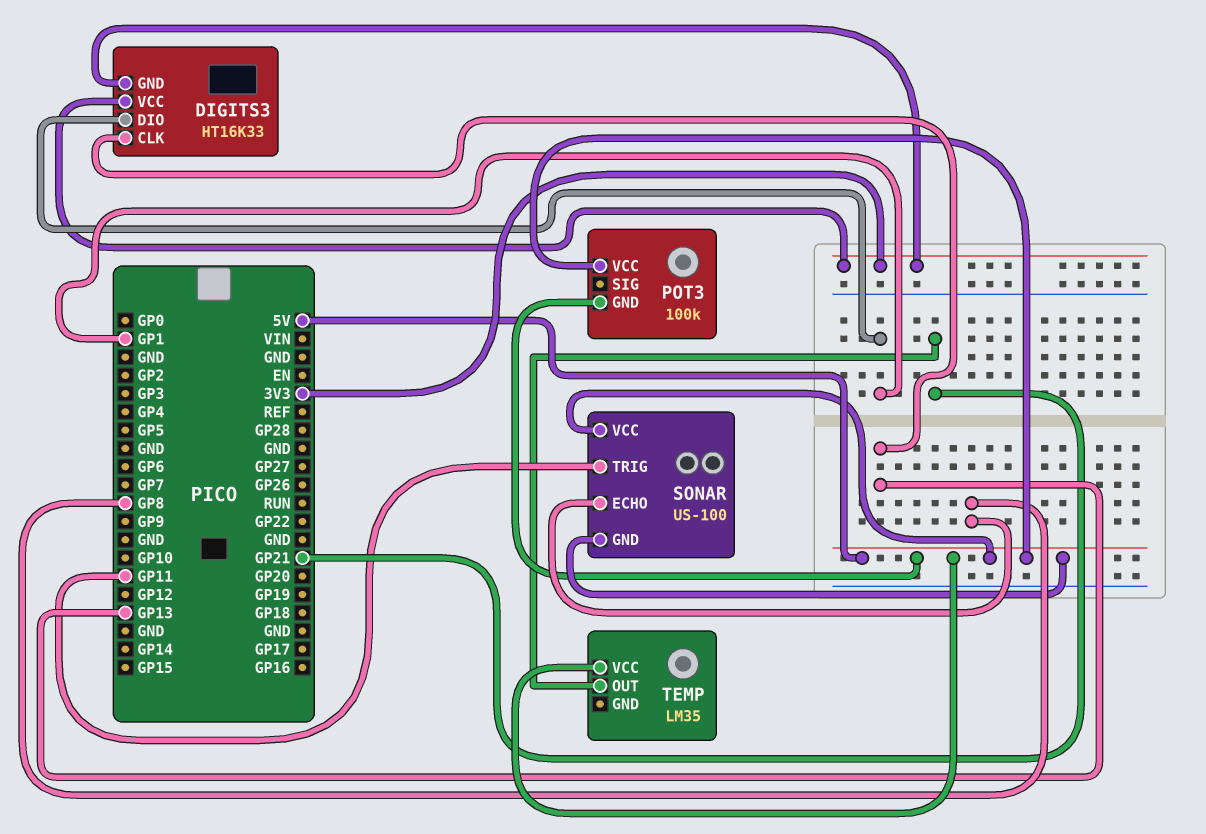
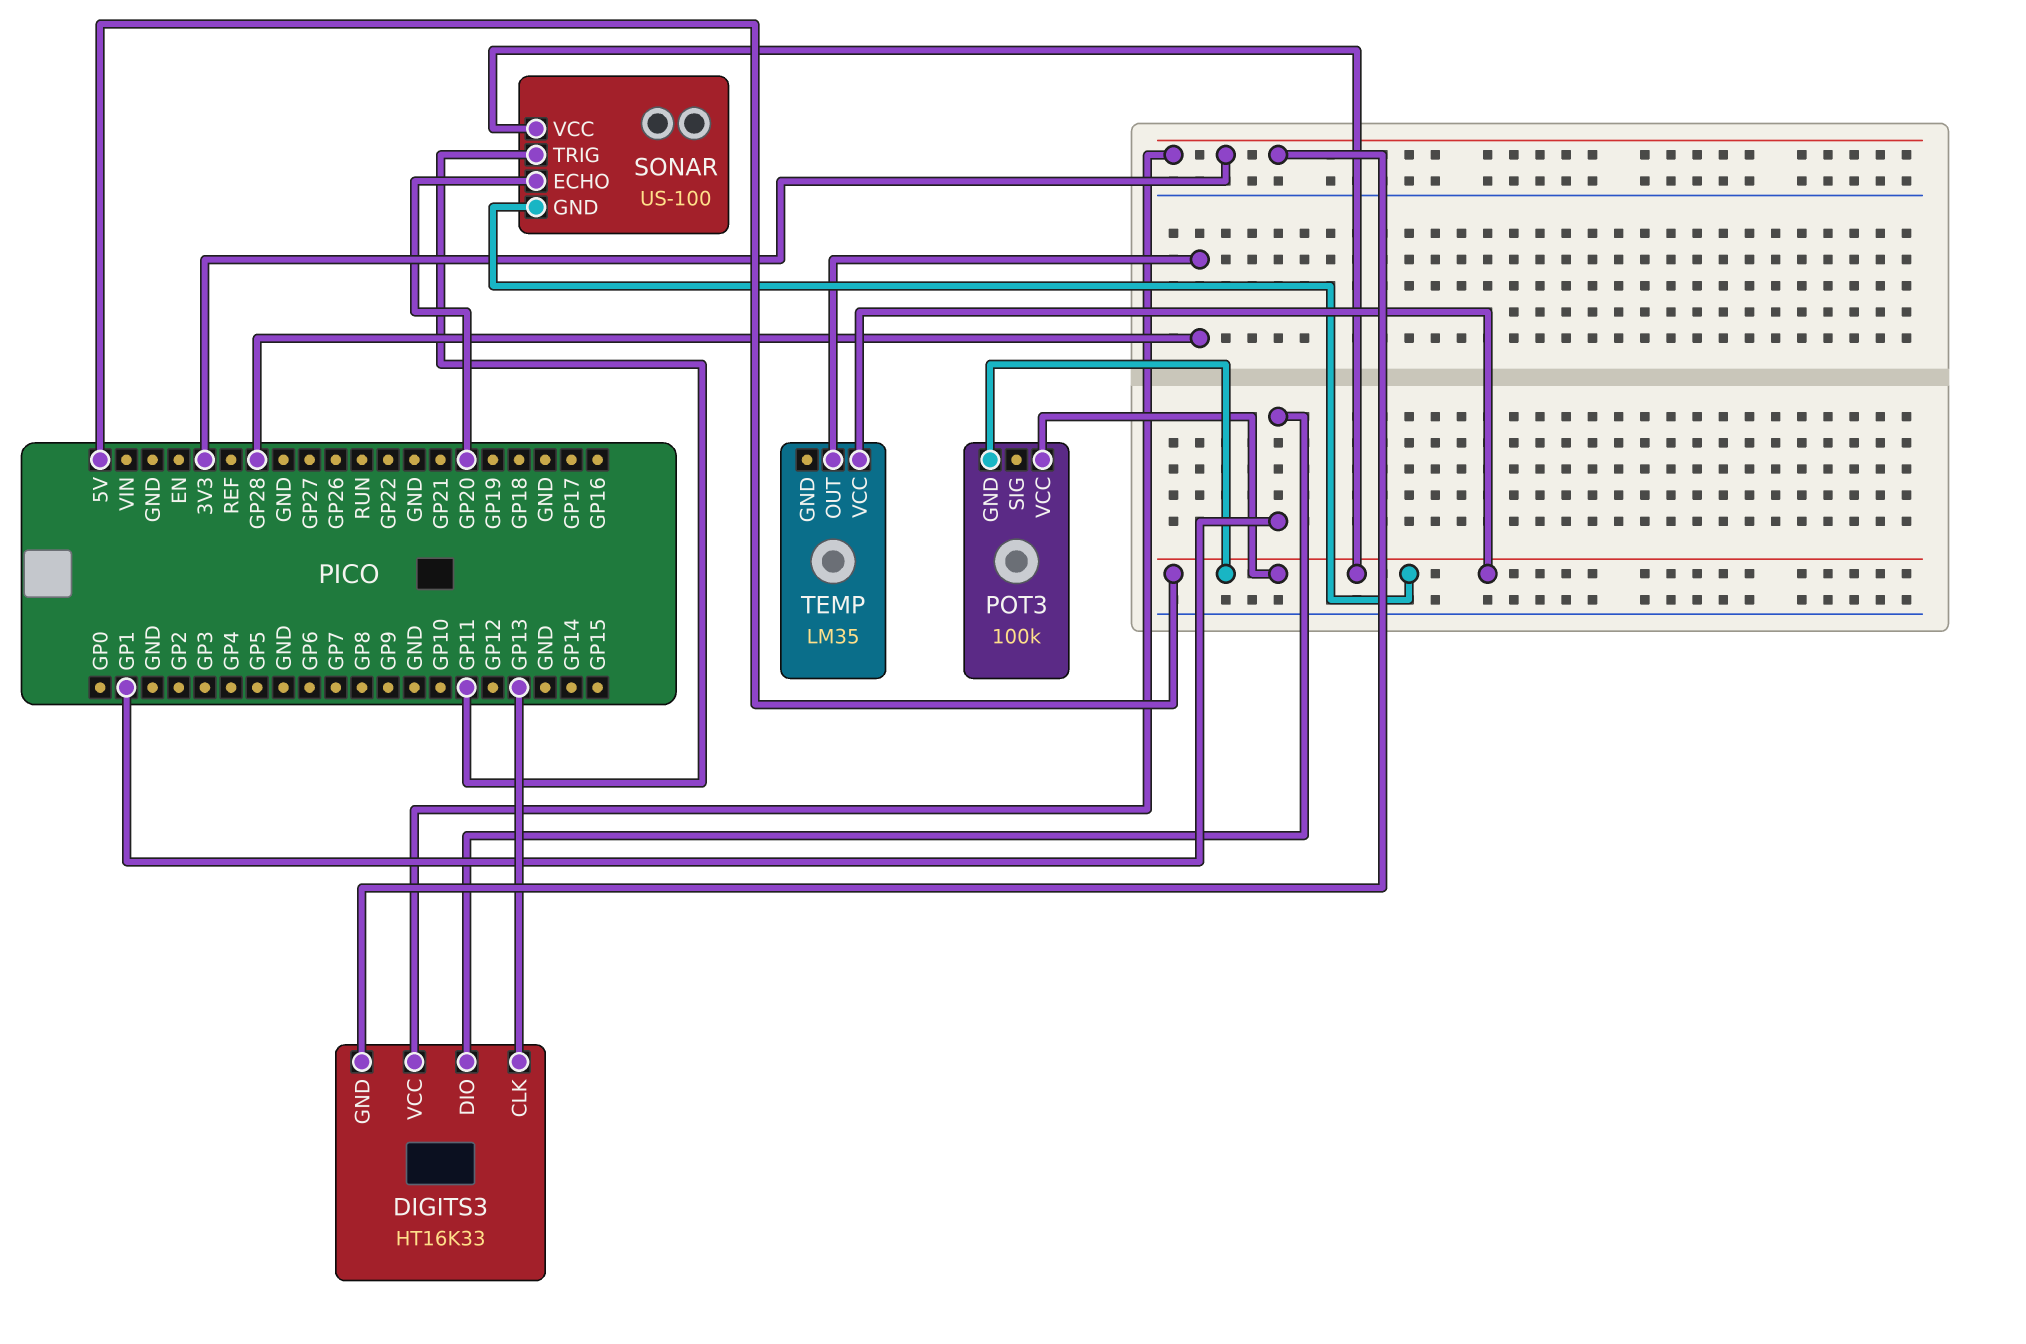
SONAR pin ECHO: GP8 -> GP20
TEMP pin OUT: GP21 -> GP28

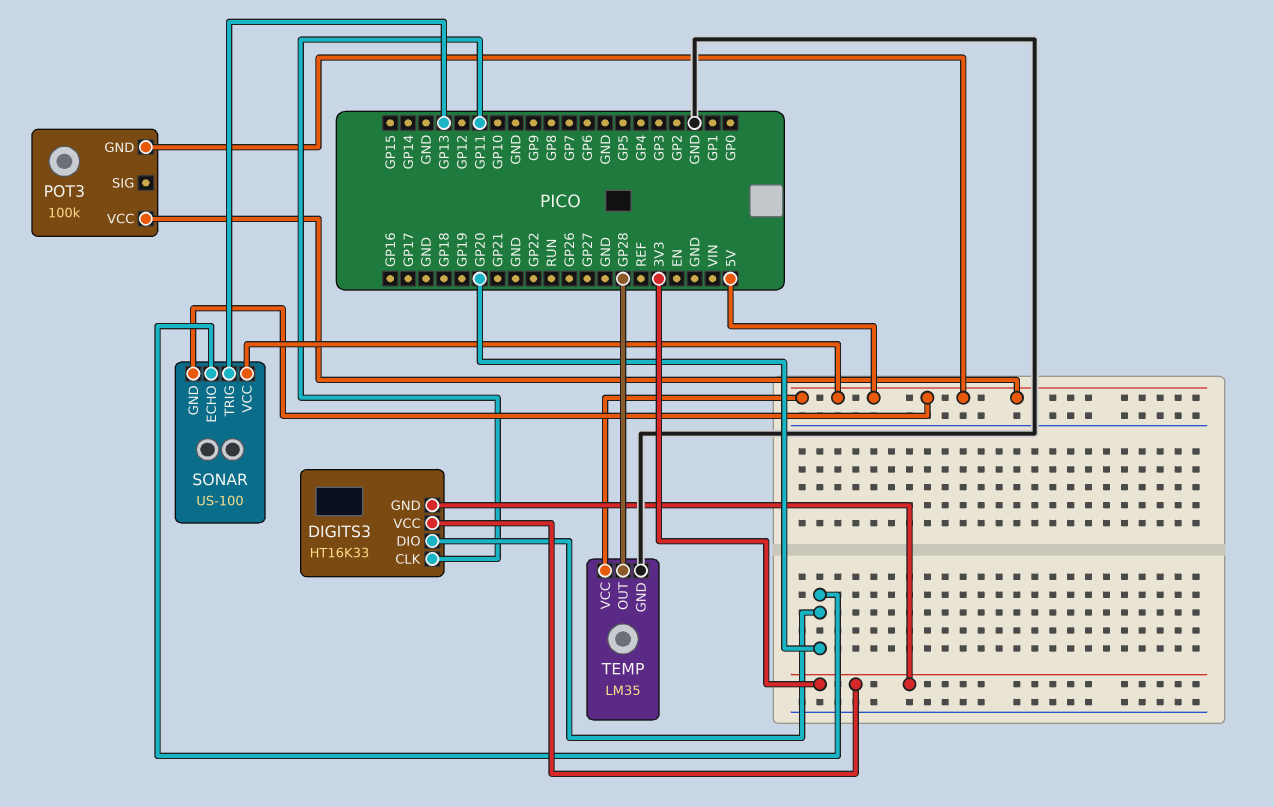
DIGITS3 pin CLK: GP13 -> GP11
DIGITS3 pin DIO: GP1 -> GP20
SONAR pin TRIG: GP11 -> GP13
TEMP pin GND: none -> GND

